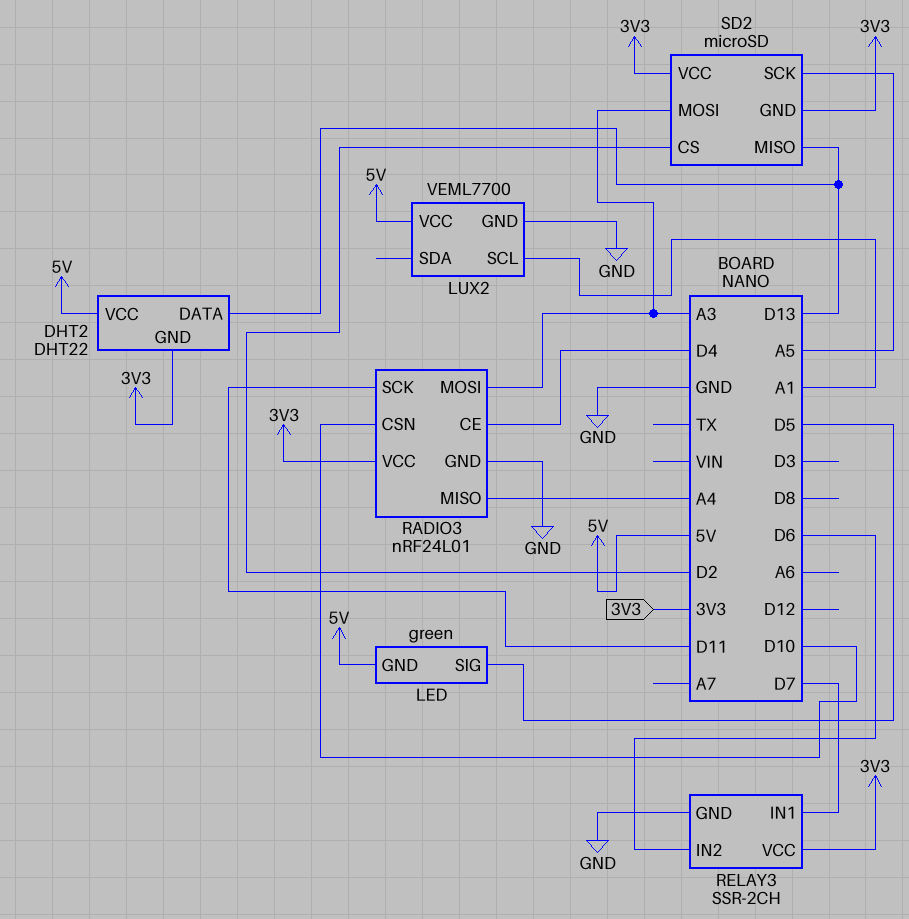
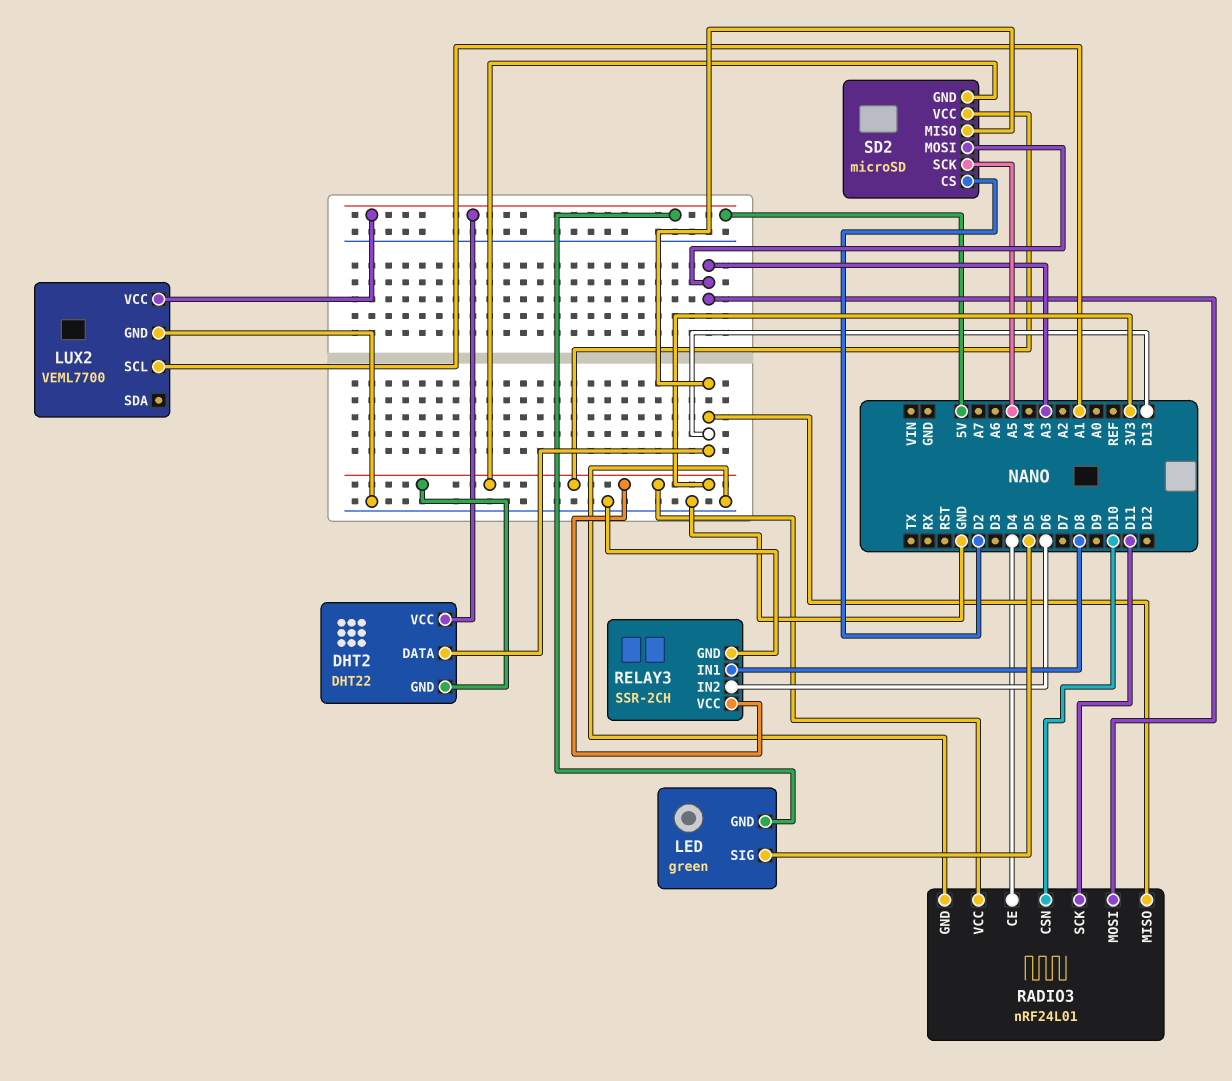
RADIO3 pin MISO: A4 -> D13
RELAY3 pin IN1: D7 -> D8

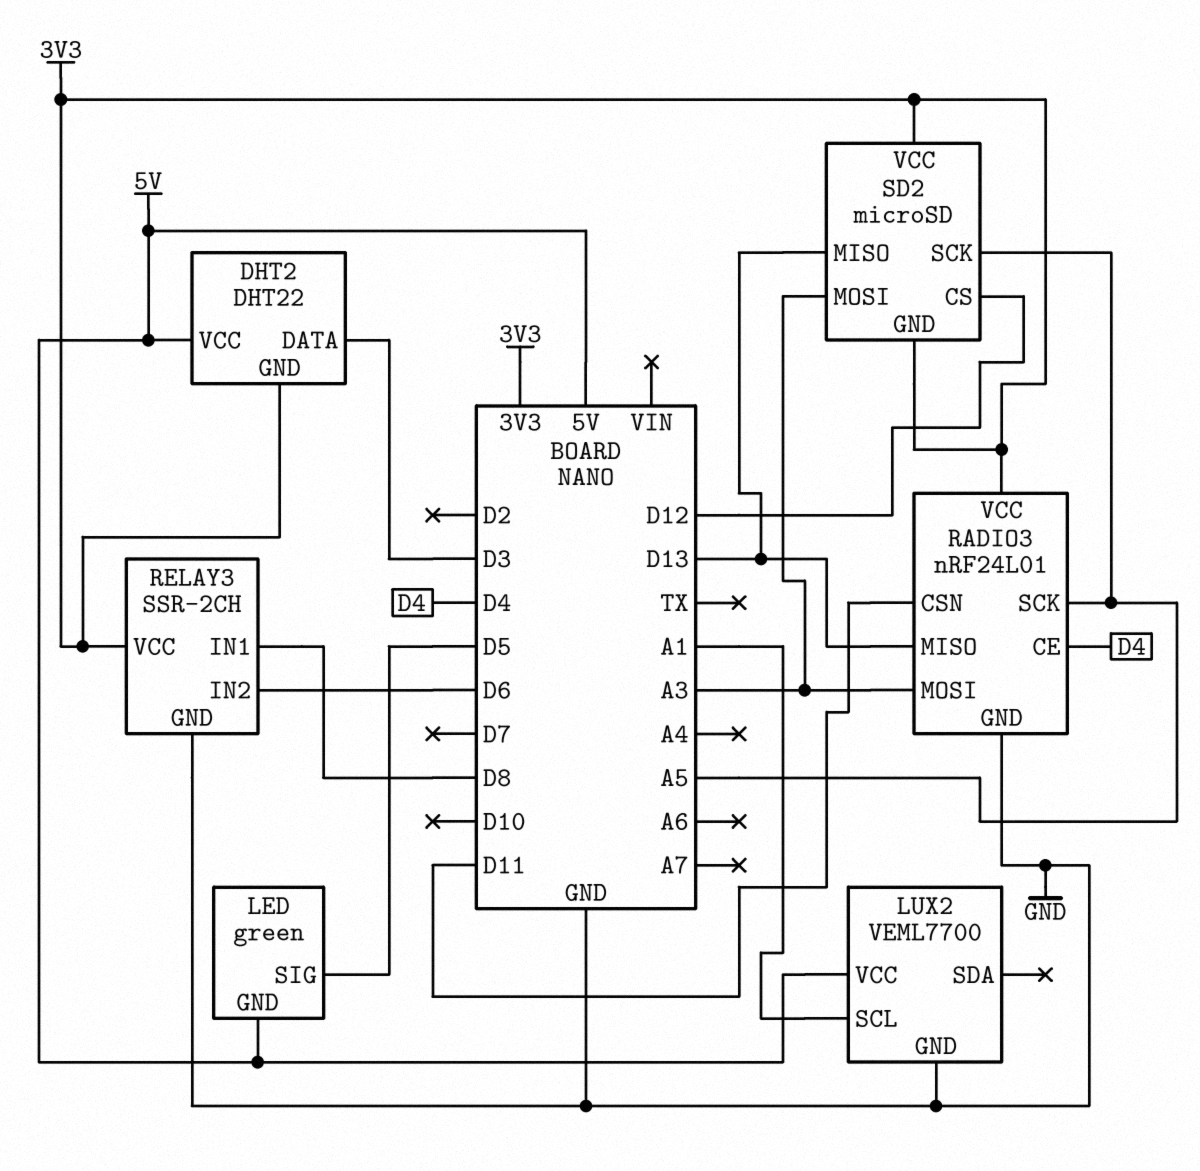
DHT2 pin DATA: D13 -> D3
RADIO3 pin CSN: D10 -> D11
RADIO3 pin SCK: D11 -> A5
SD2 pin CS: D2 -> D12

